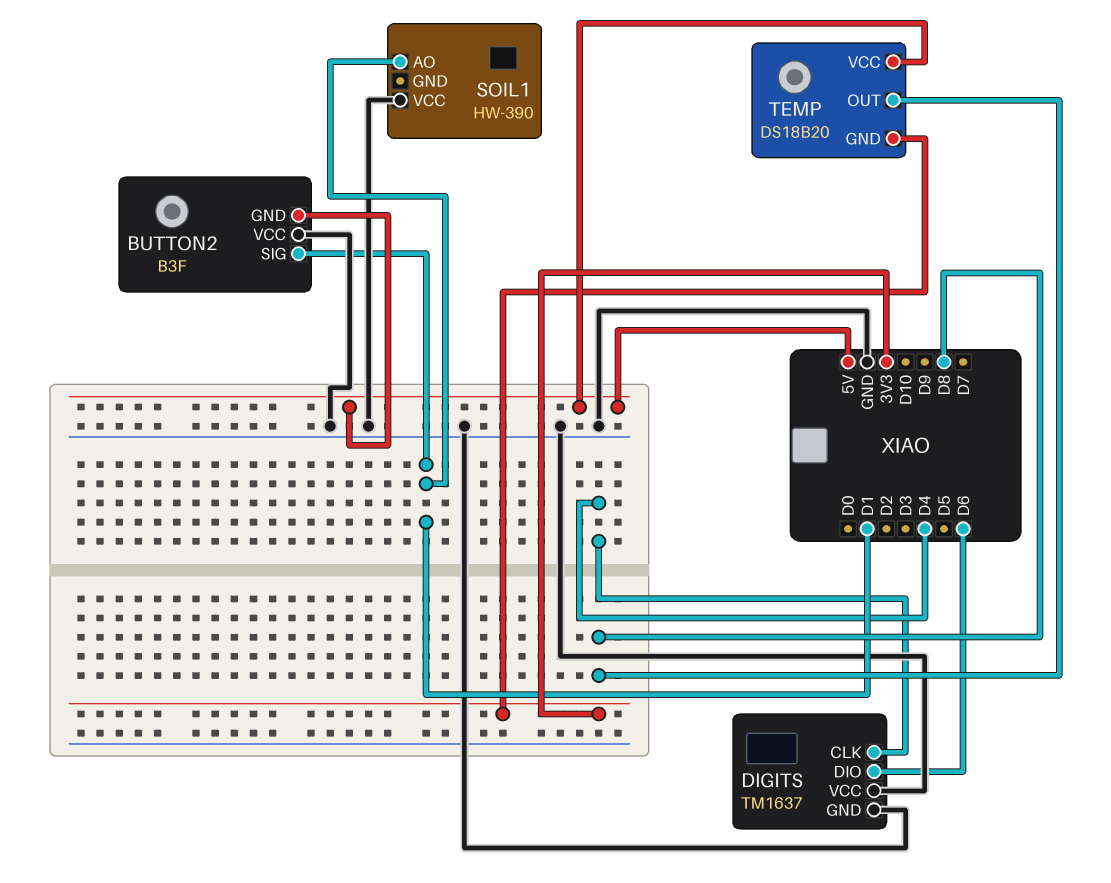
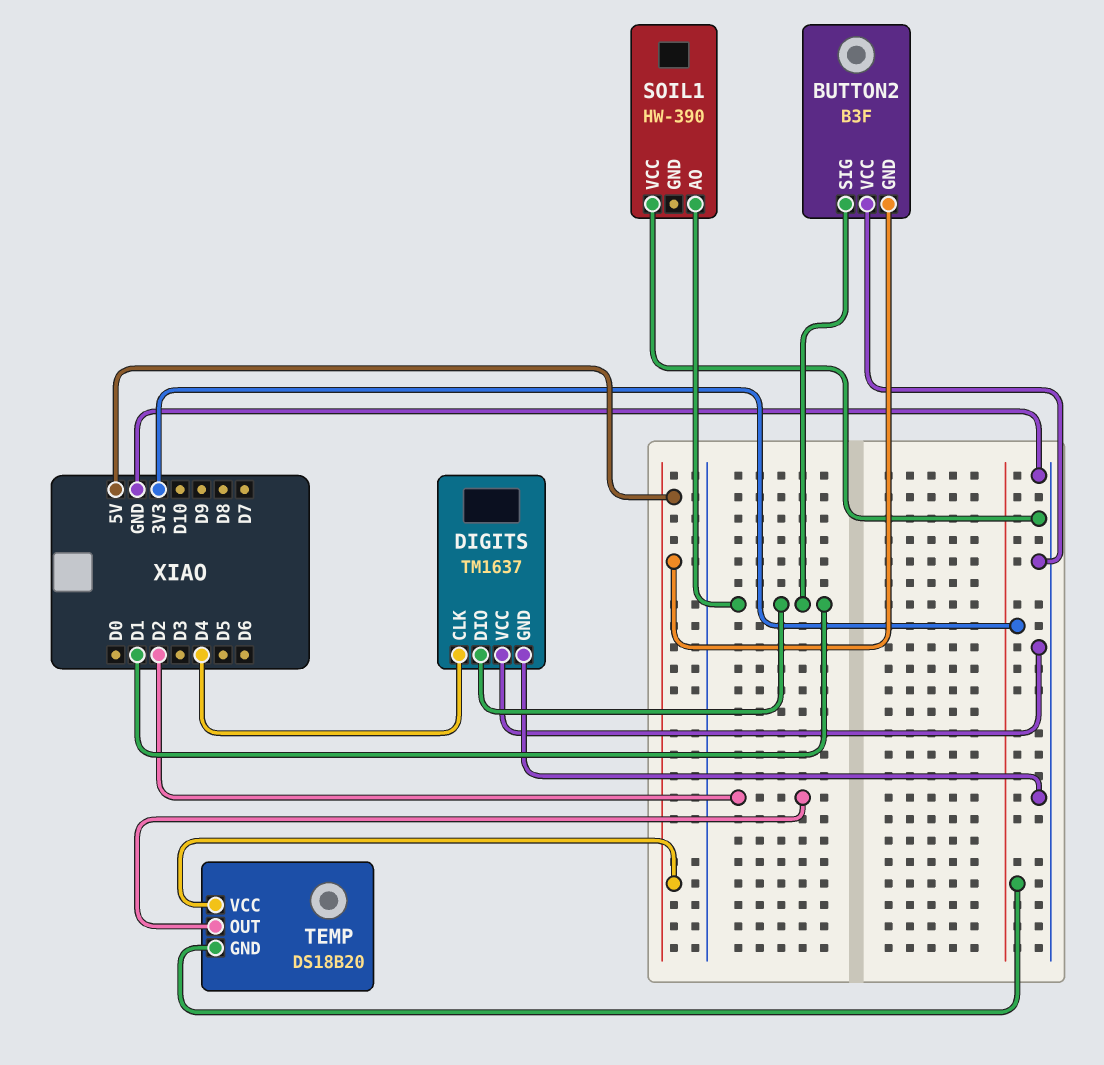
DIGITS pin DIO: D6 -> D1
TEMP pin OUT: D8 -> D2

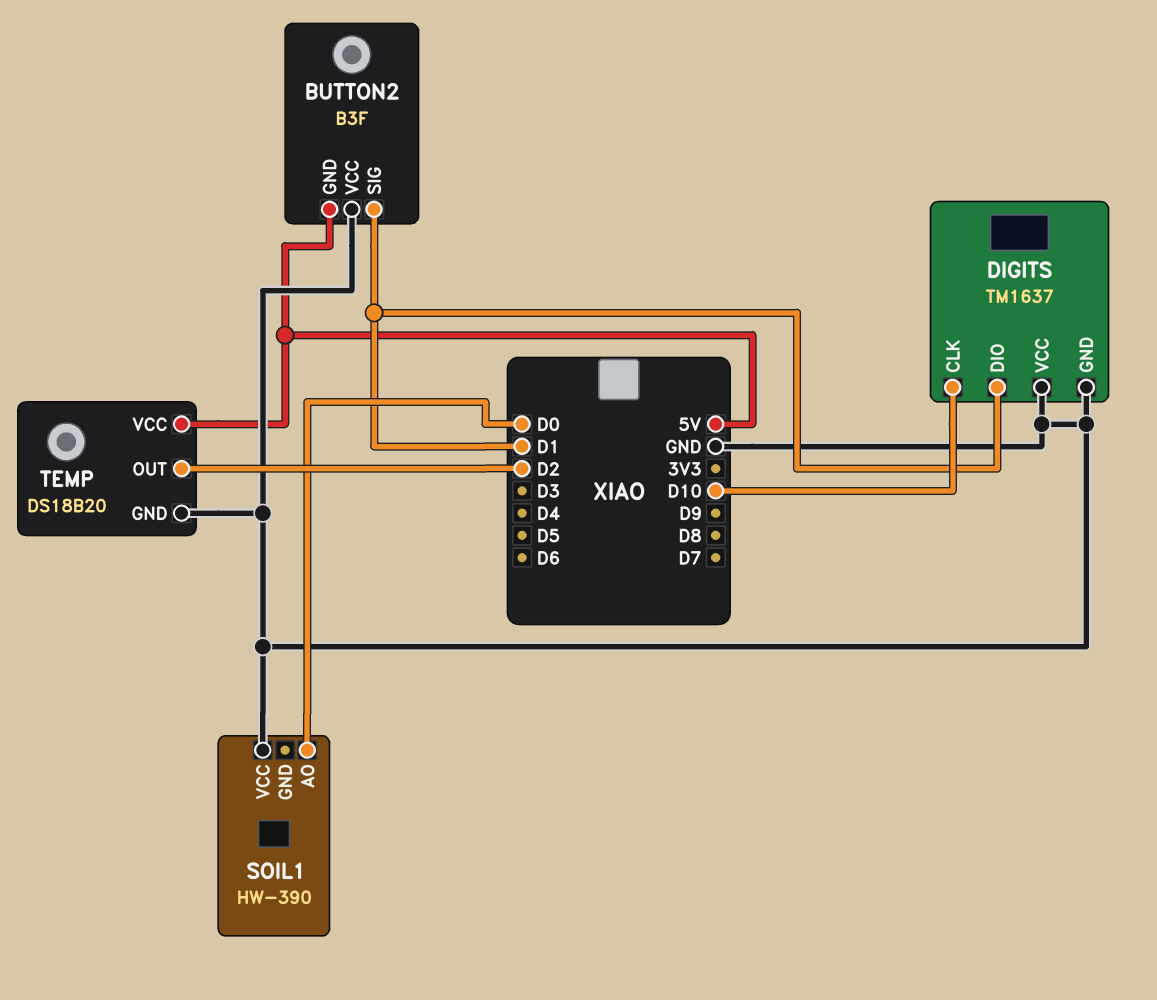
DIGITS pin CLK: D4 -> D10
SOIL1 pin AO: D1 -> D0
TEMP pin GND: 3V3 -> GND

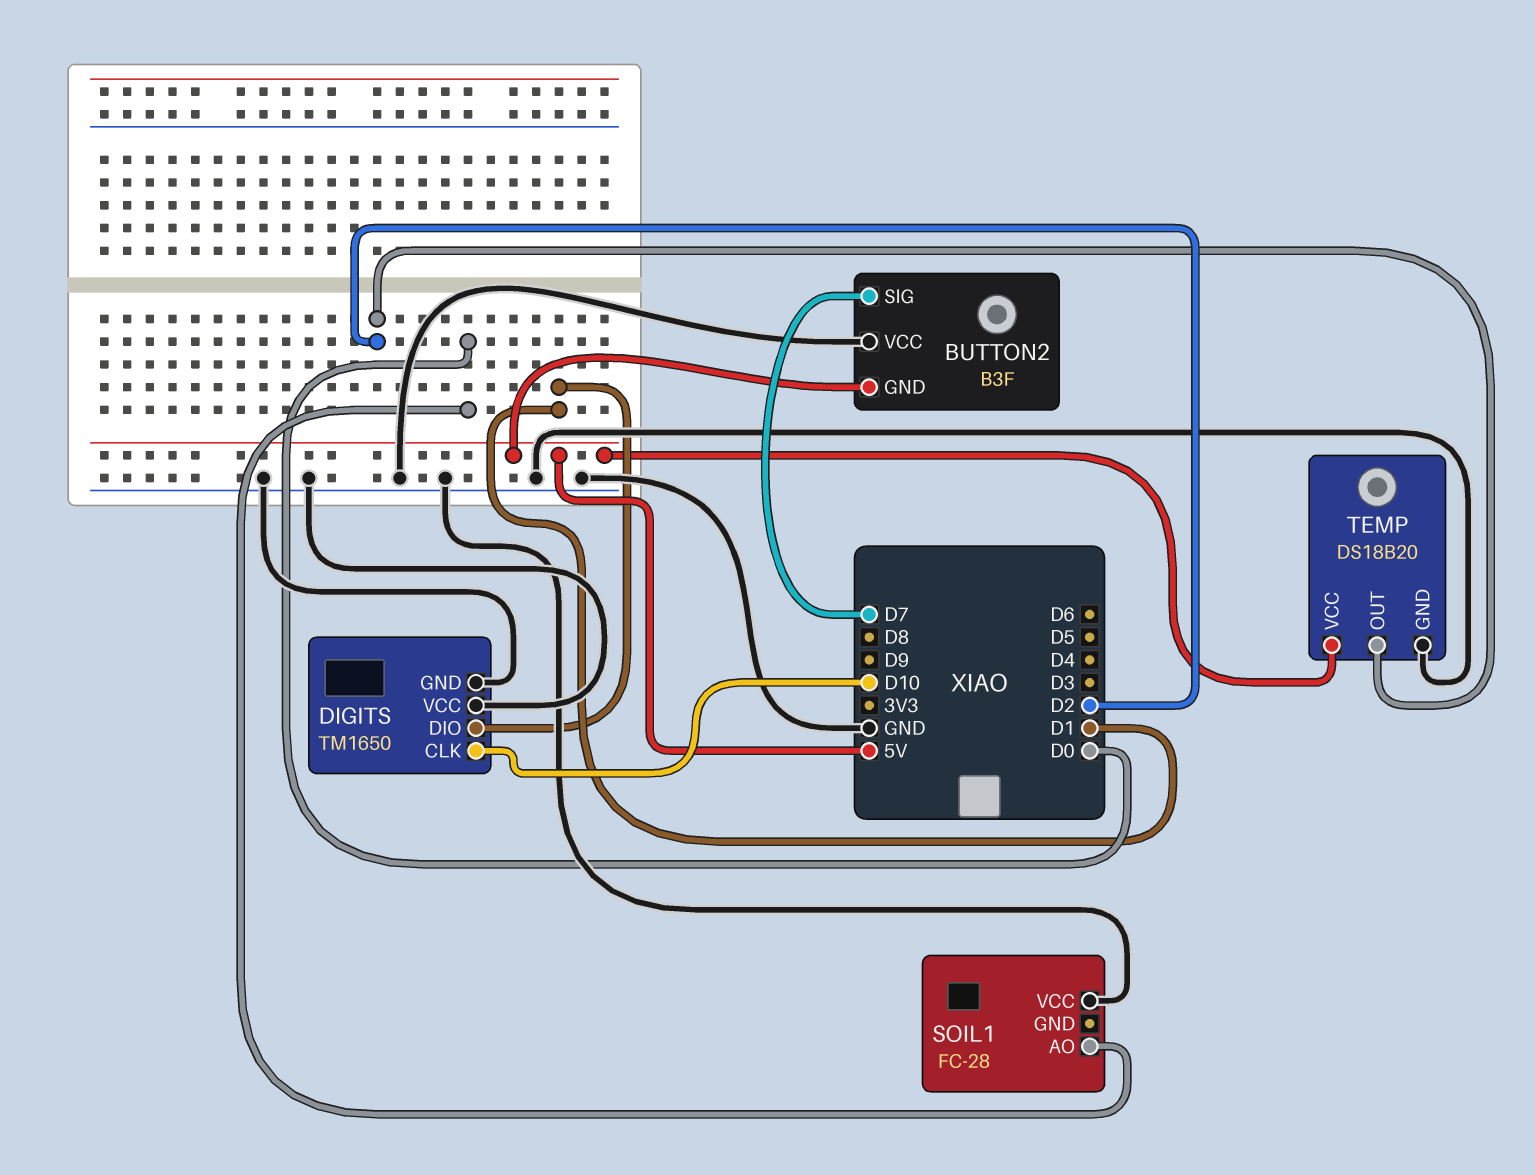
BUTTON2 pin SIG: D1 -> D7
DIGITS: TM1637 -> TM1650
SOIL1: HW-390 -> FC-28

